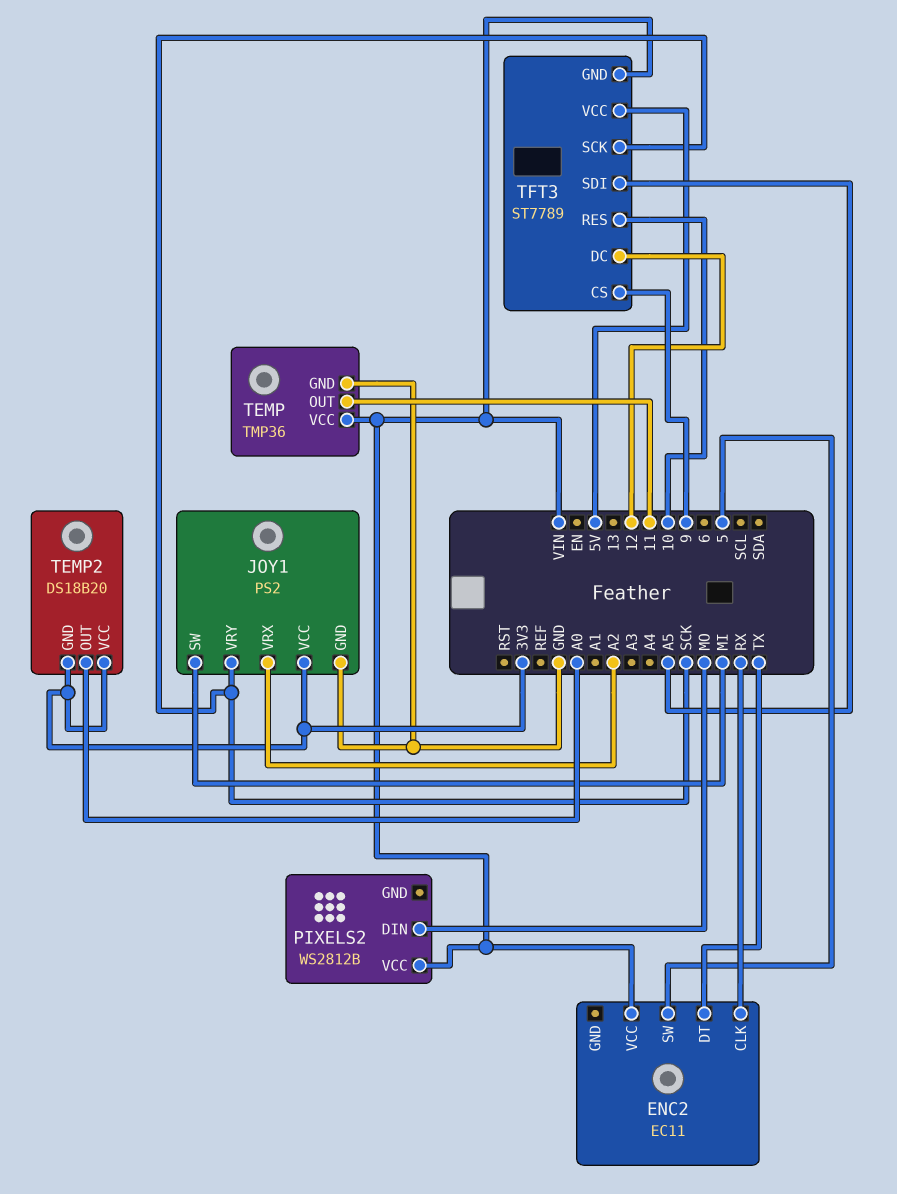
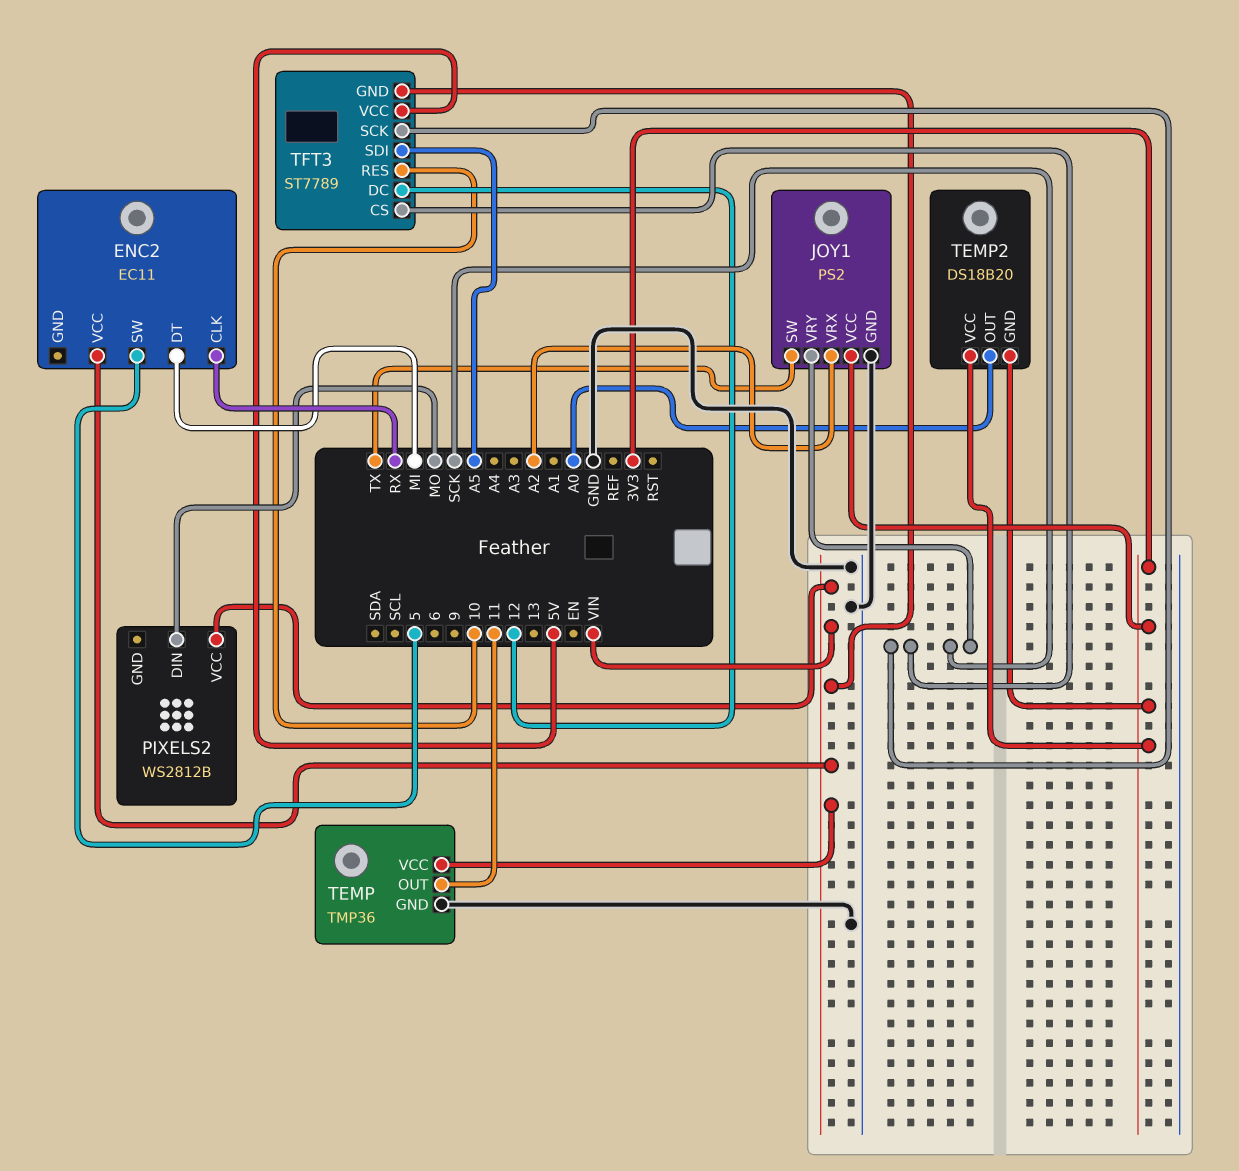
ENC2 pin DT: TX -> MI
JOY1 pin SW: MI -> TX
TFT3 pin CS: 9 -> SCK

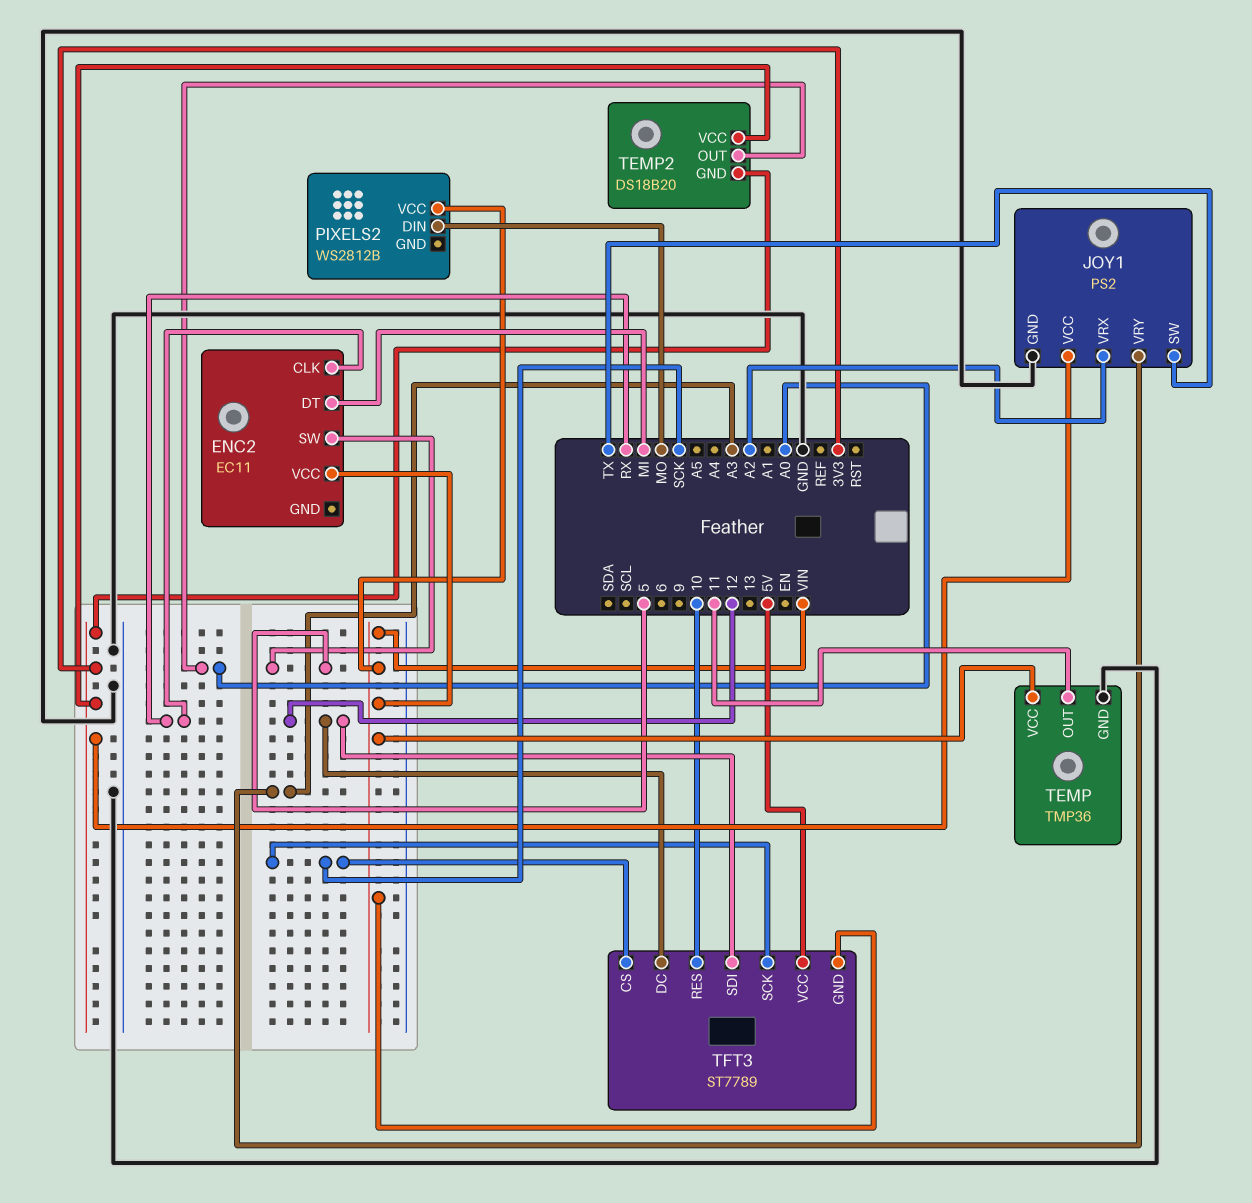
JOY1 pin VRY: SCK -> A3
TFT3 pin SDI: A5 -> 12

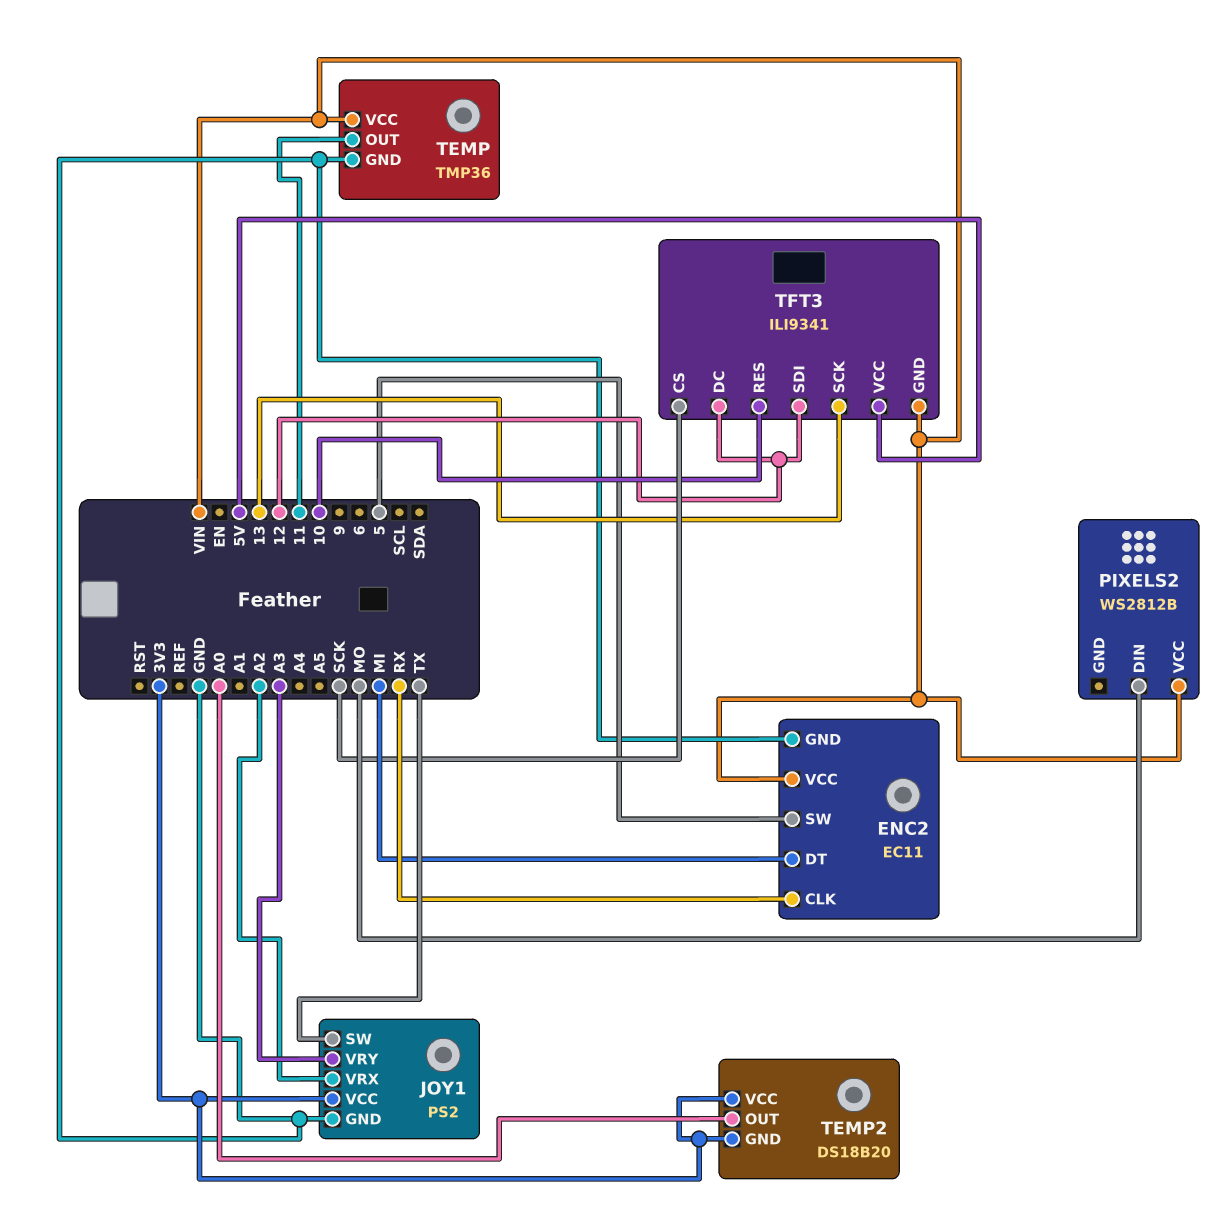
ENC2 pin GND: none -> GND
TFT3: ST7789 -> ILI9341
TFT3 pin SCK: SCK -> 13

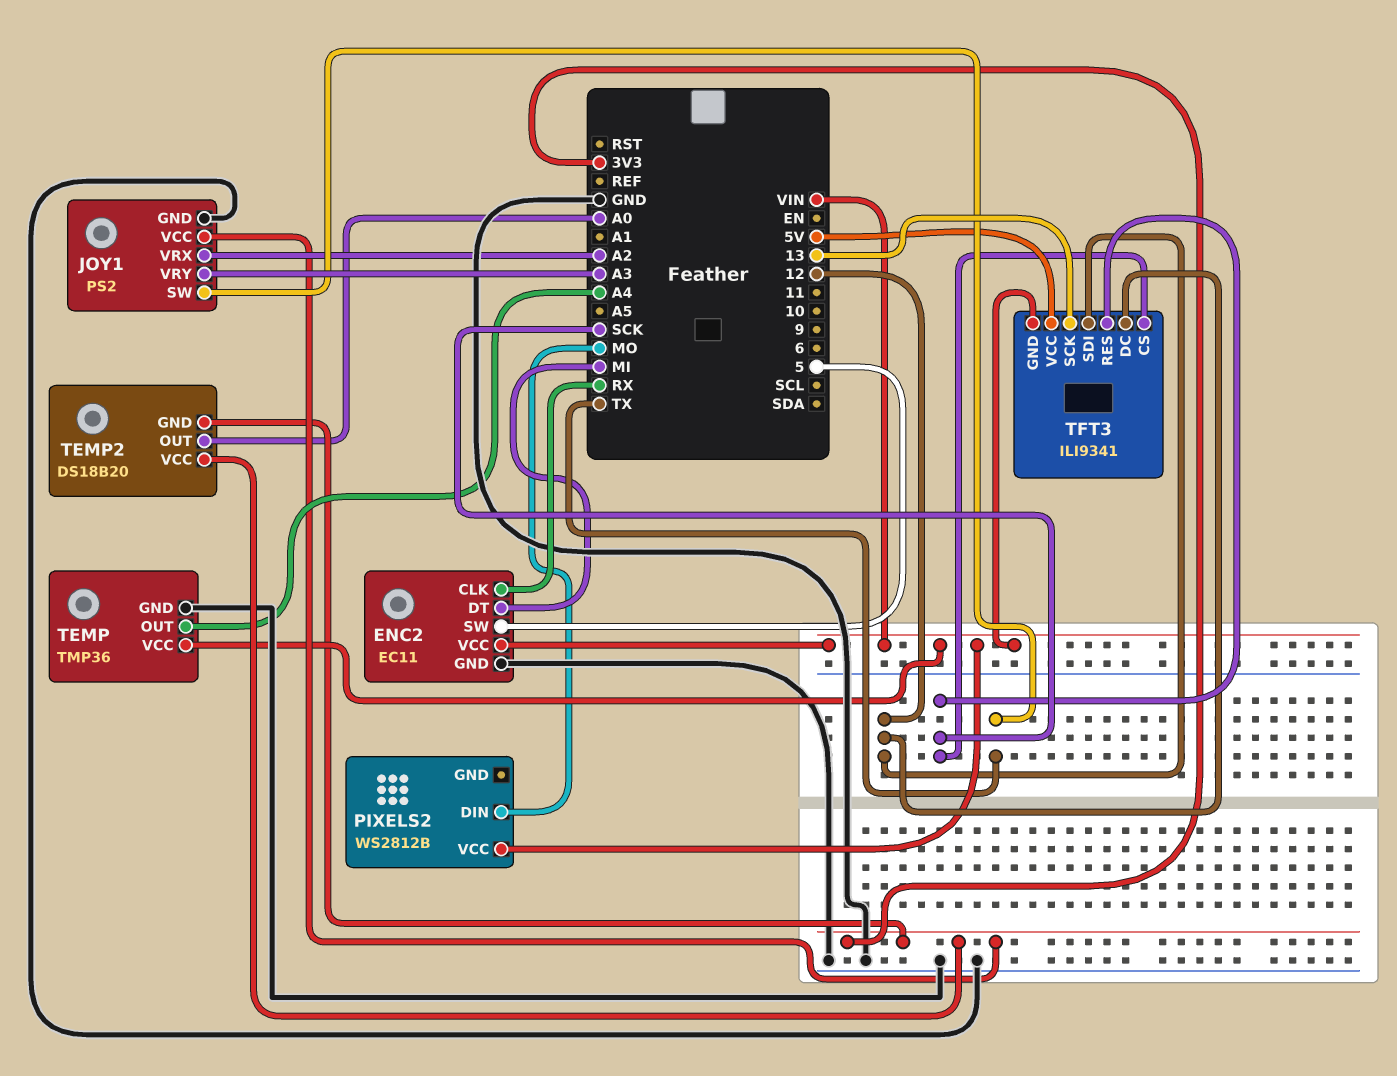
TEMP pin OUT: 11 -> A4
TFT3 pin RES: 10 -> SCK

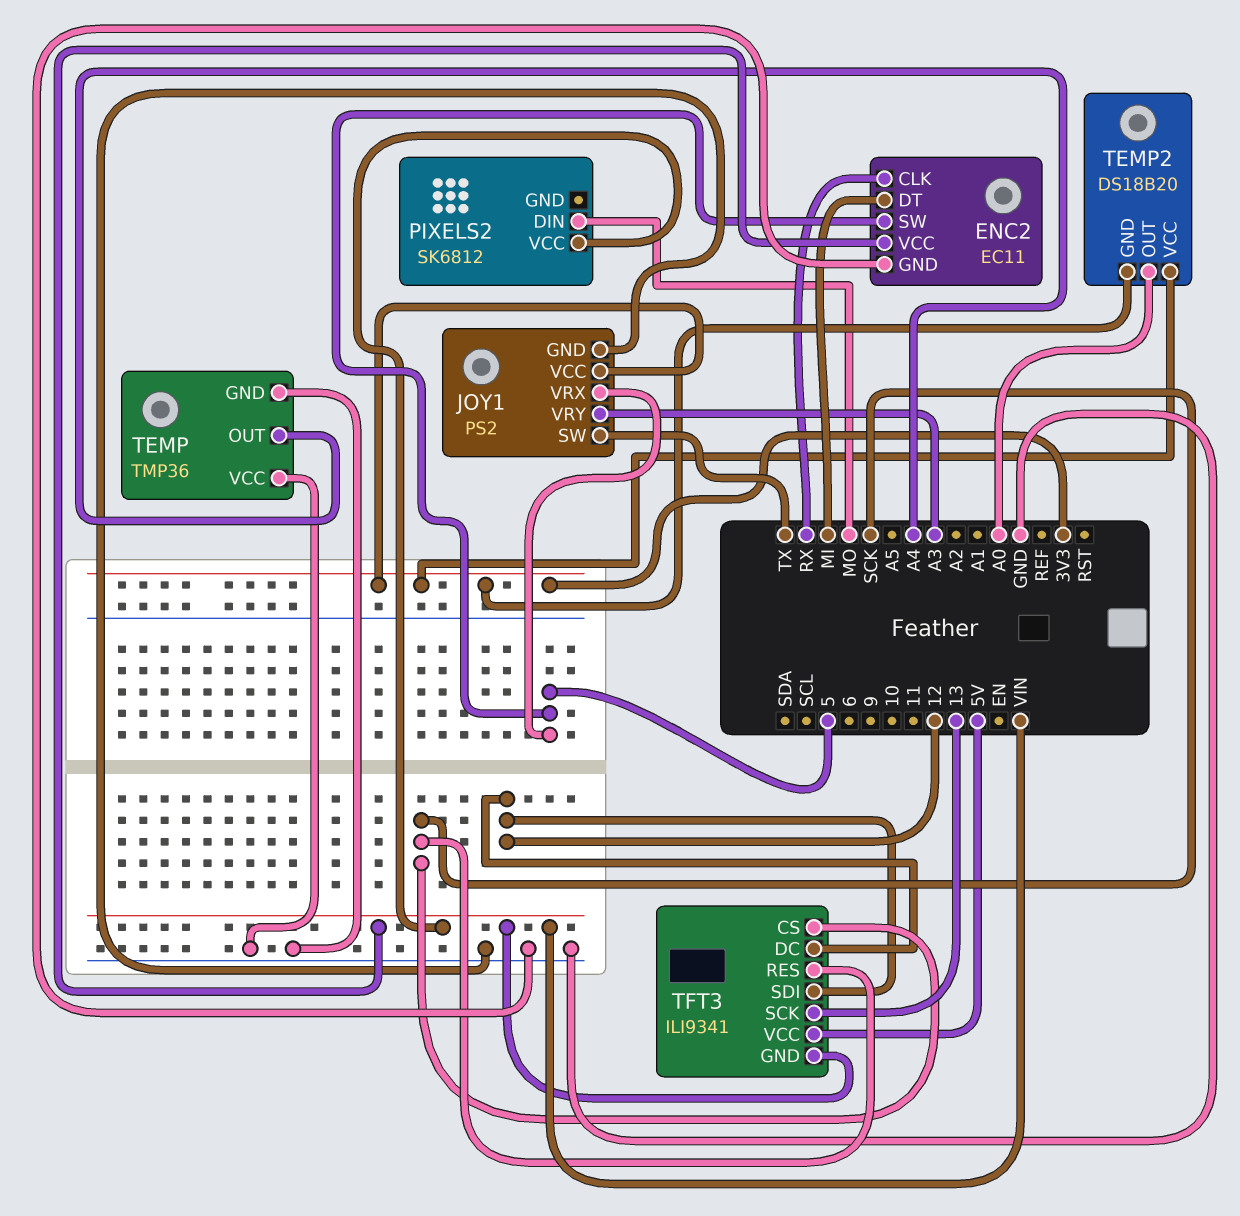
JOY1 pin VRX: A2 -> 5
PIXELS2: WS2812B -> SK6812
TEMP pin VCC: VIN -> GND

